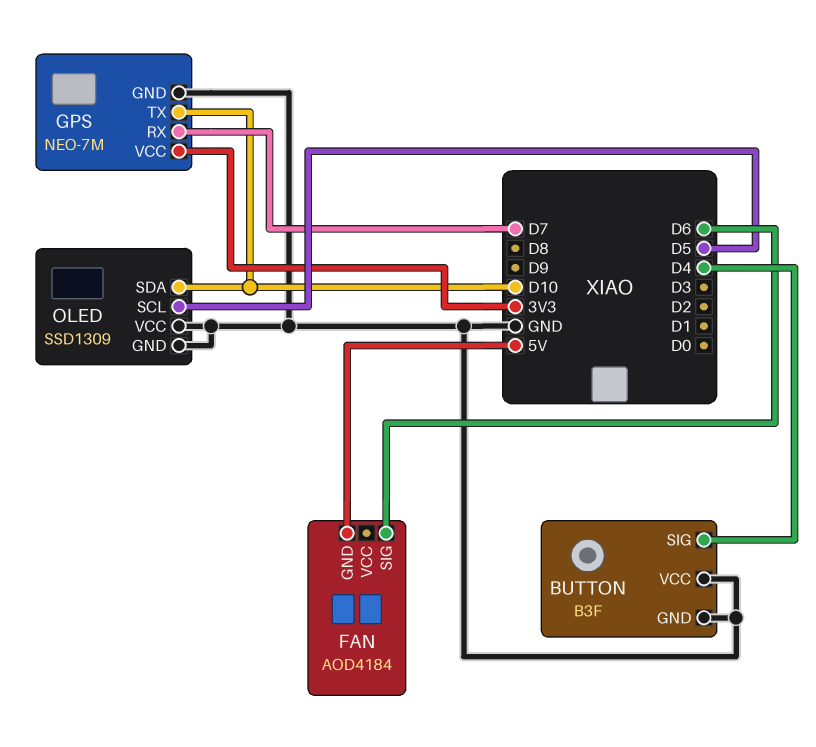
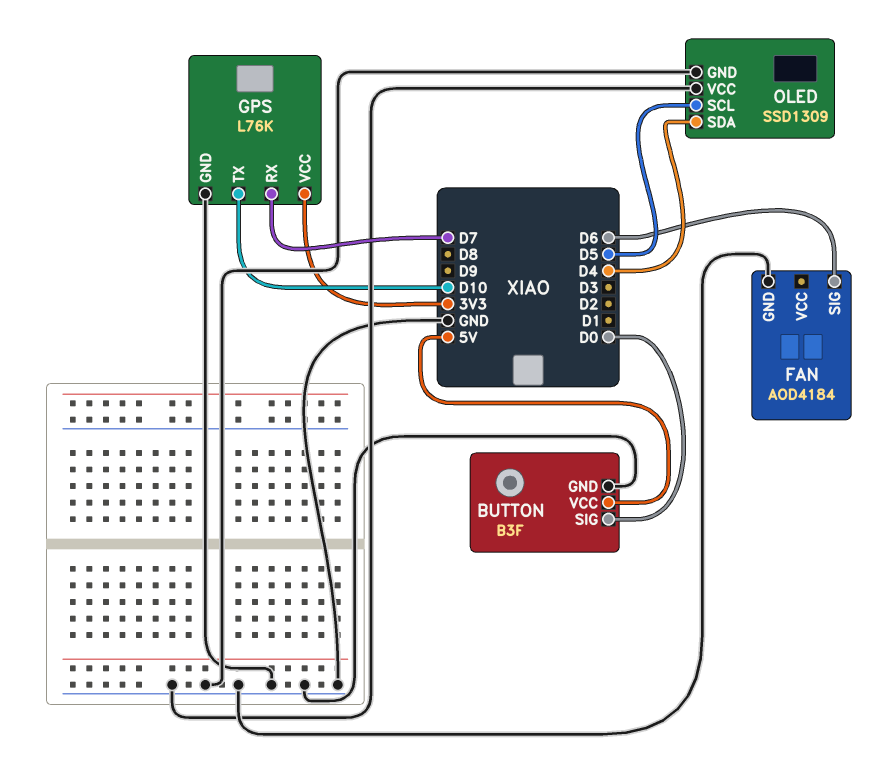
BUTTON pin SIG: D4 -> D0
BUTTON pin VCC: GND -> 5V
FAN pin GND: 5V -> GND
GPS: NEO-7M -> L76K
OLED pin SDA: D10 -> D4

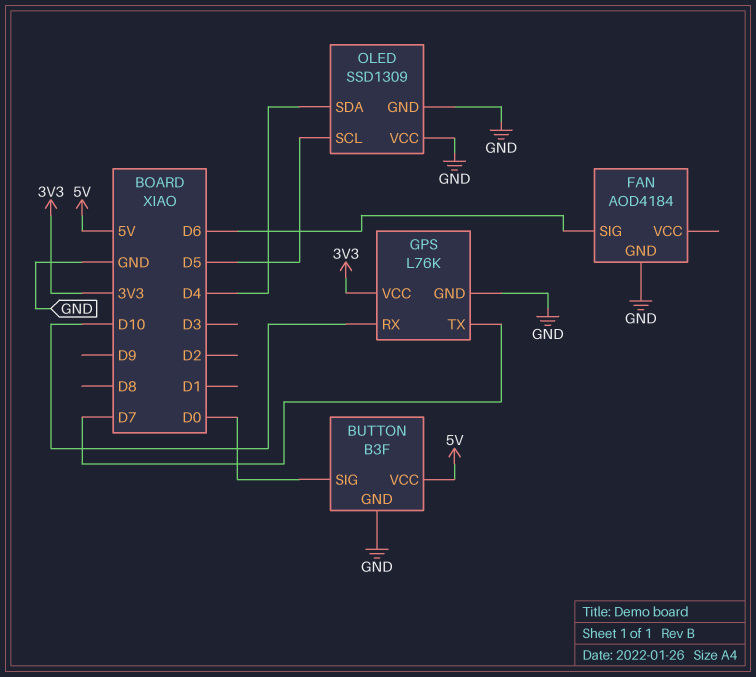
GPS pin RX: D7 -> D10
GPS pin TX: D10 -> D7

